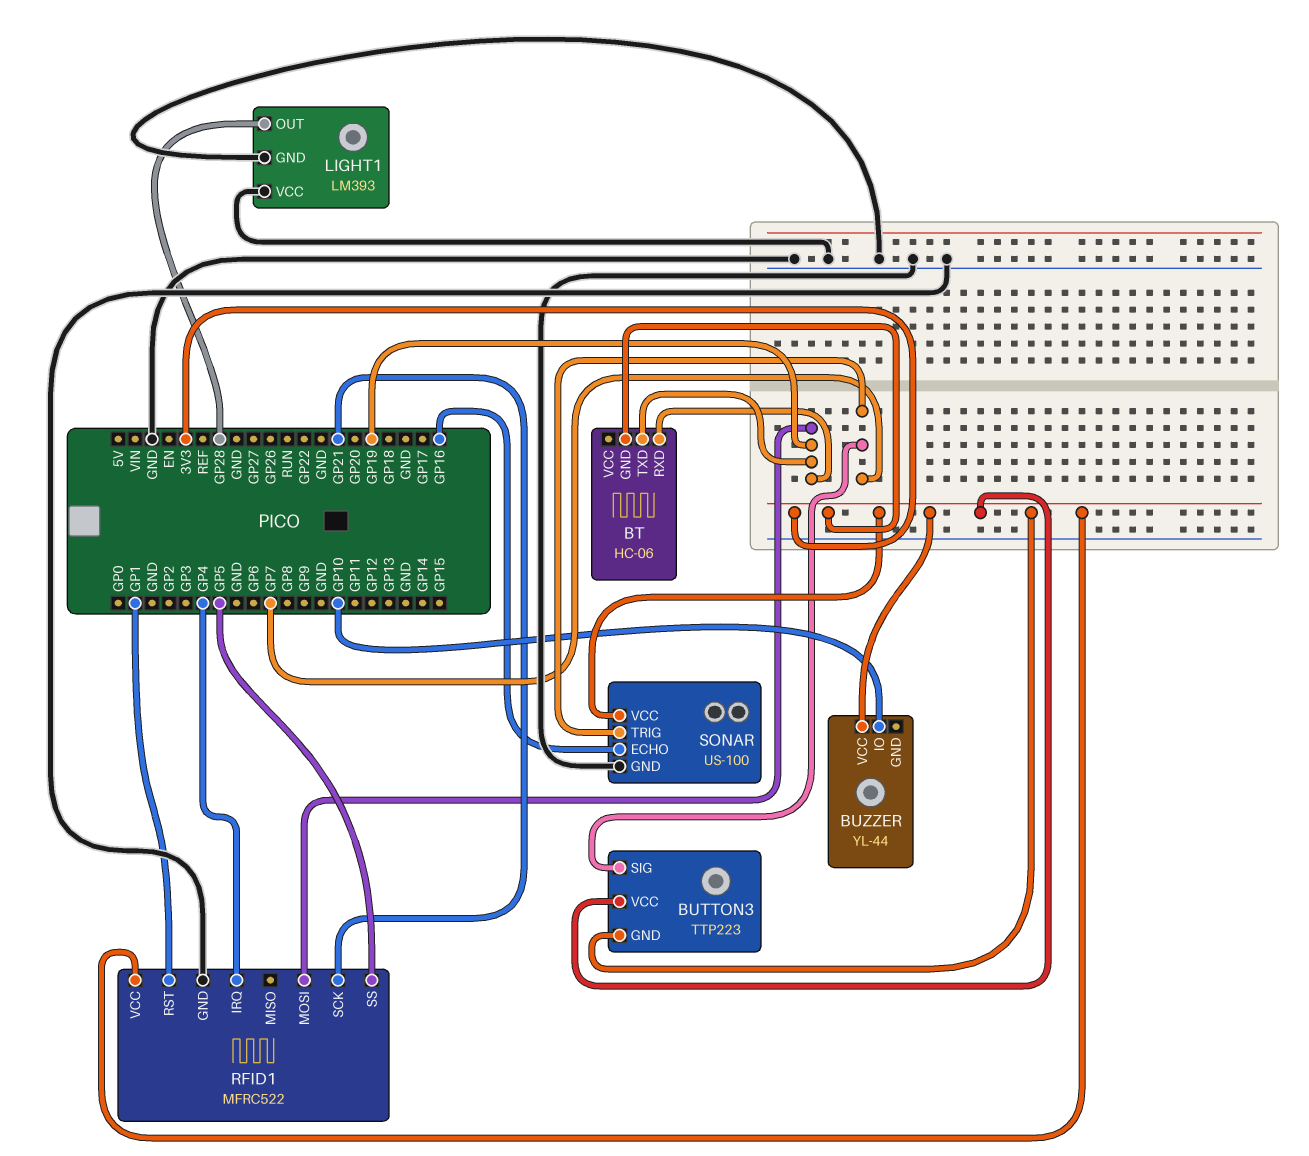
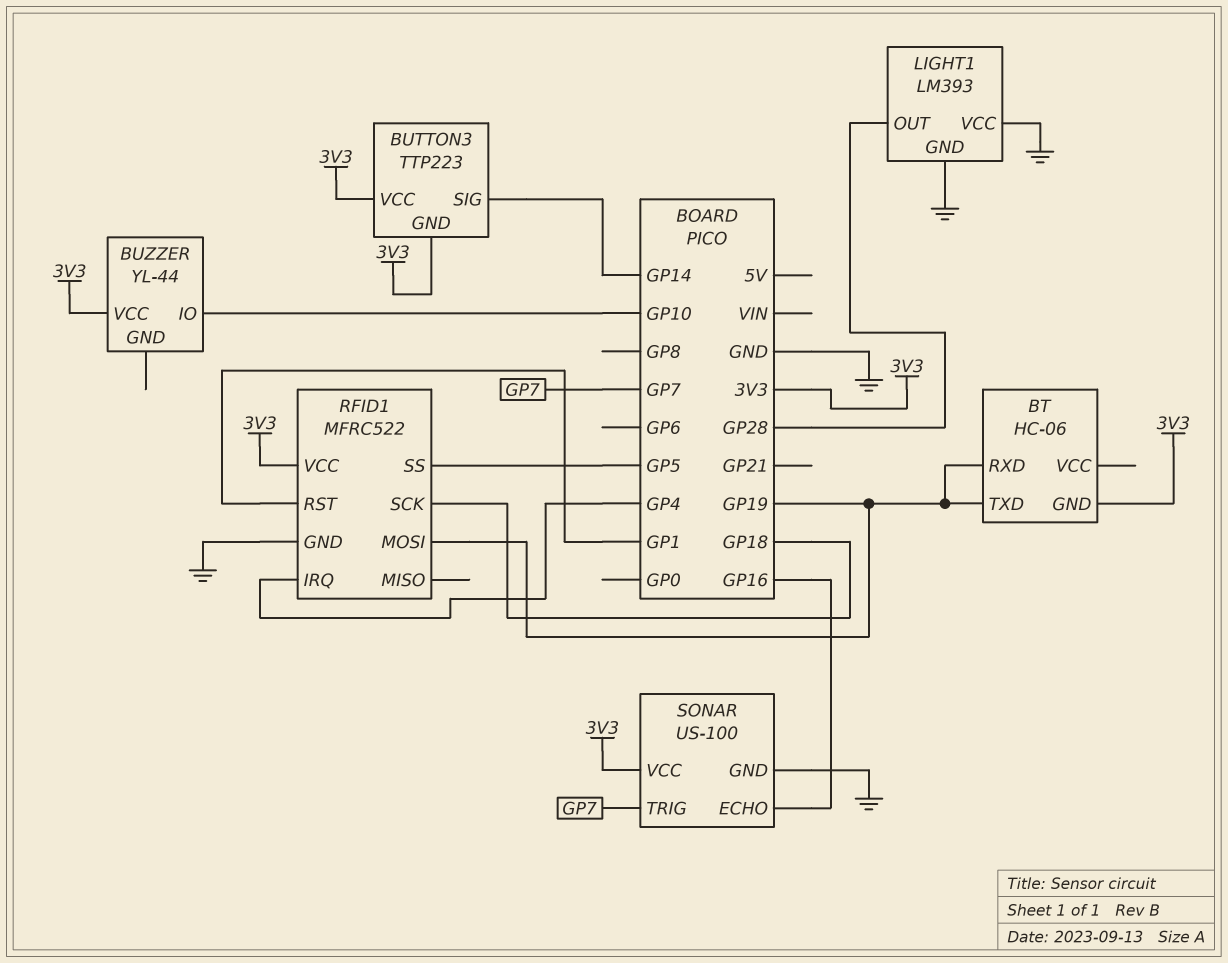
BUTTON3 pin SIG: GP7 -> GP14
RFID1 pin SCK: GP21 -> GP18

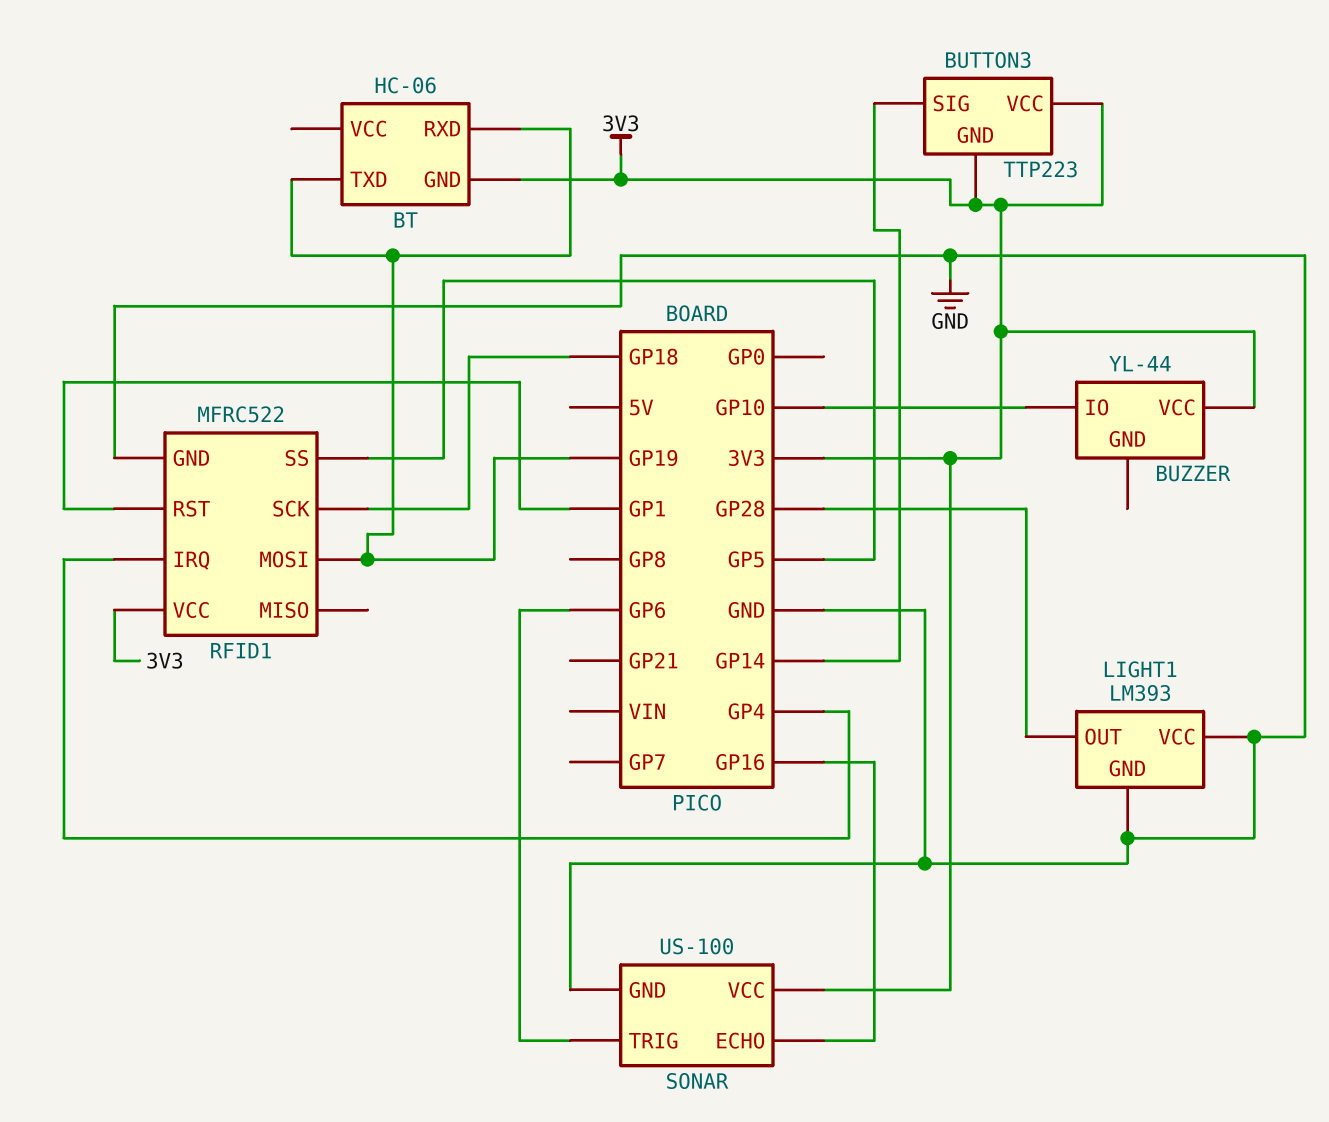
SONAR pin TRIG: GP7 -> GP6

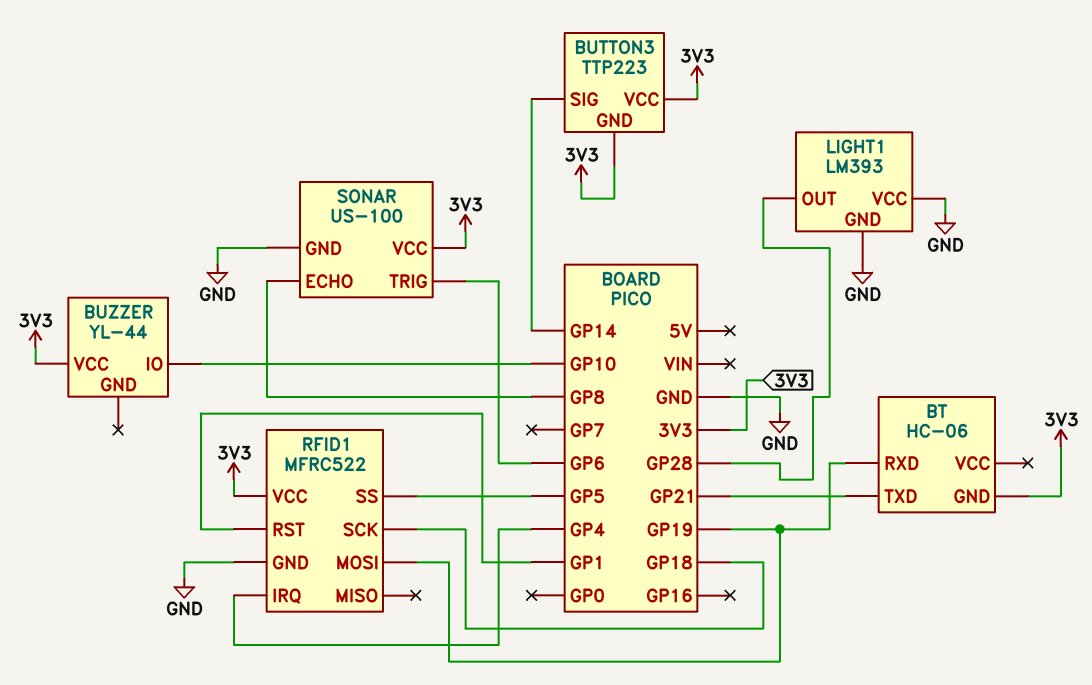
BT pin TXD: GP19 -> GP21
SONAR pin ECHO: GP16 -> GP8

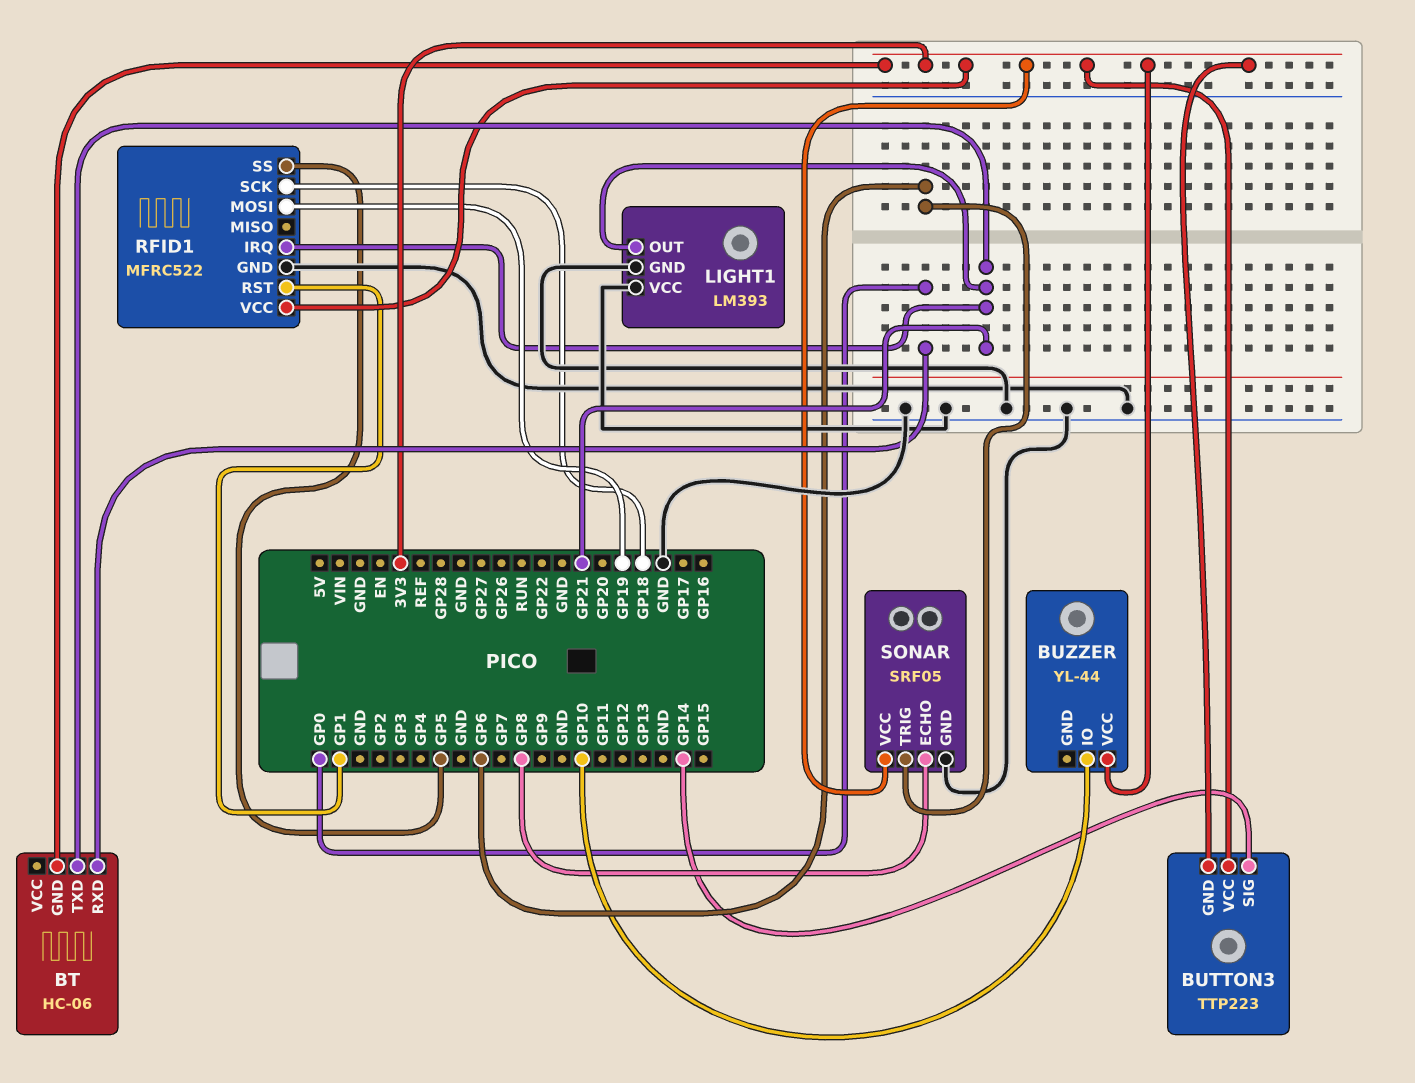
BT pin RXD: GP19 -> GP0
LIGHT1 pin OUT: GP28 -> GP21
RFID1 pin IRQ: GP4 -> GP21
SONAR: US-100 -> SRF05

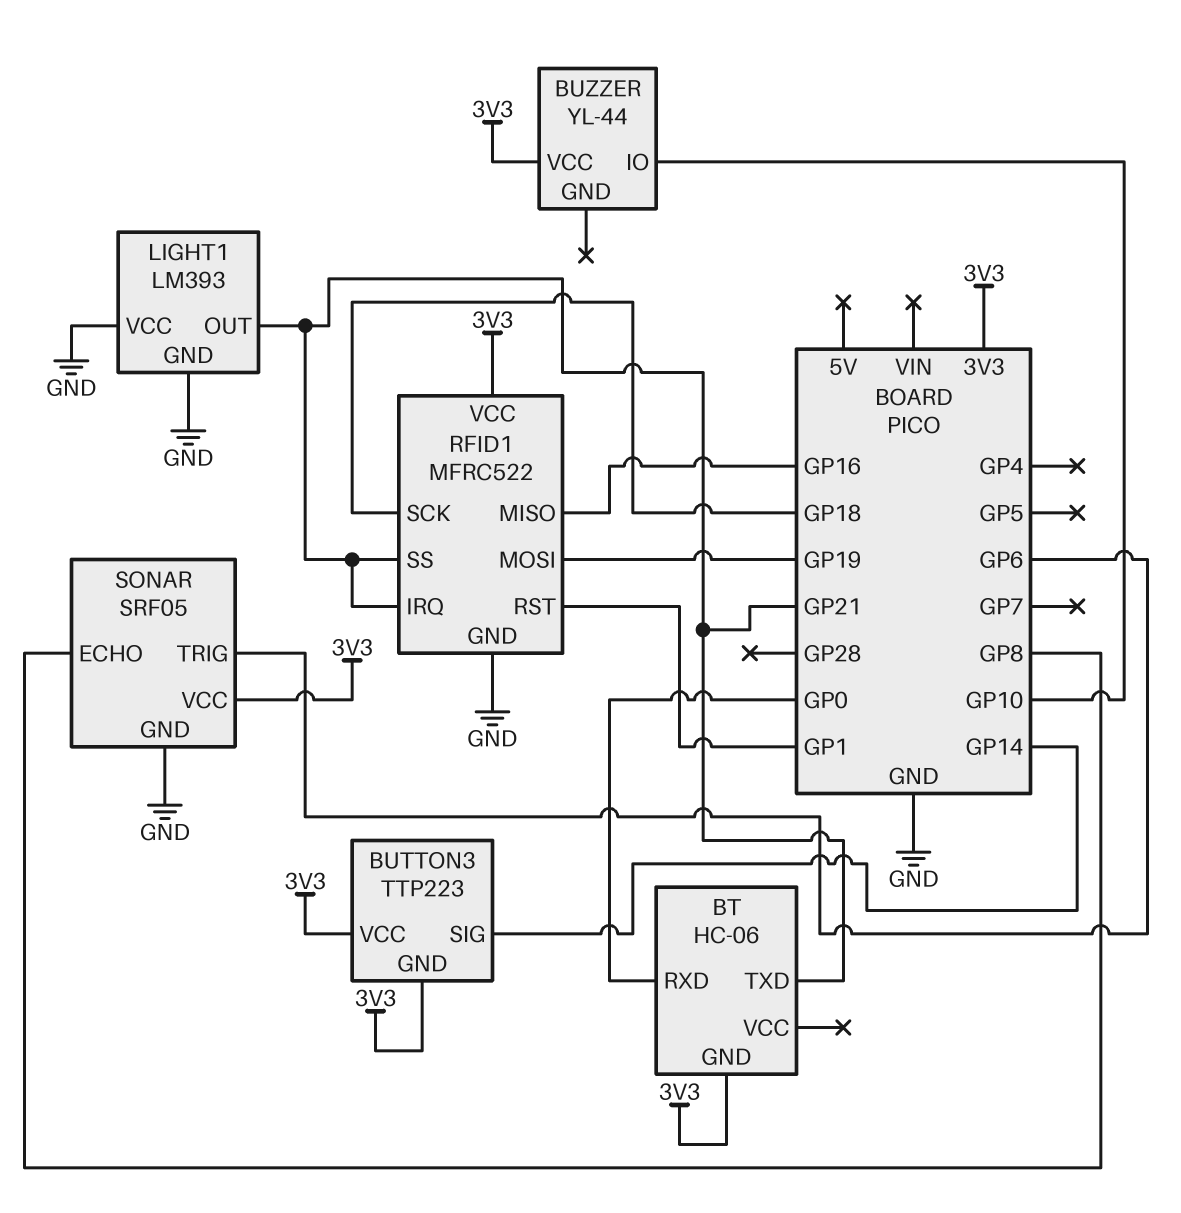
RFID1 pin MISO: none -> GP16
RFID1 pin SS: GP5 -> GP21

